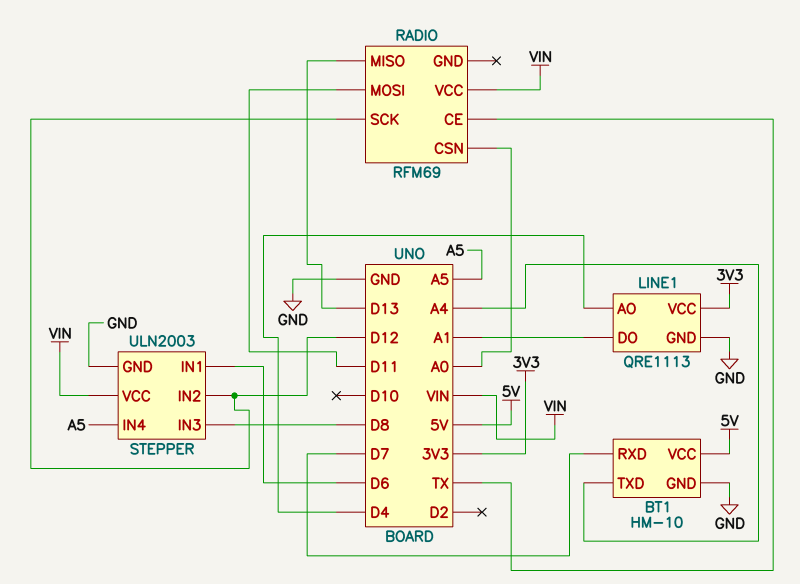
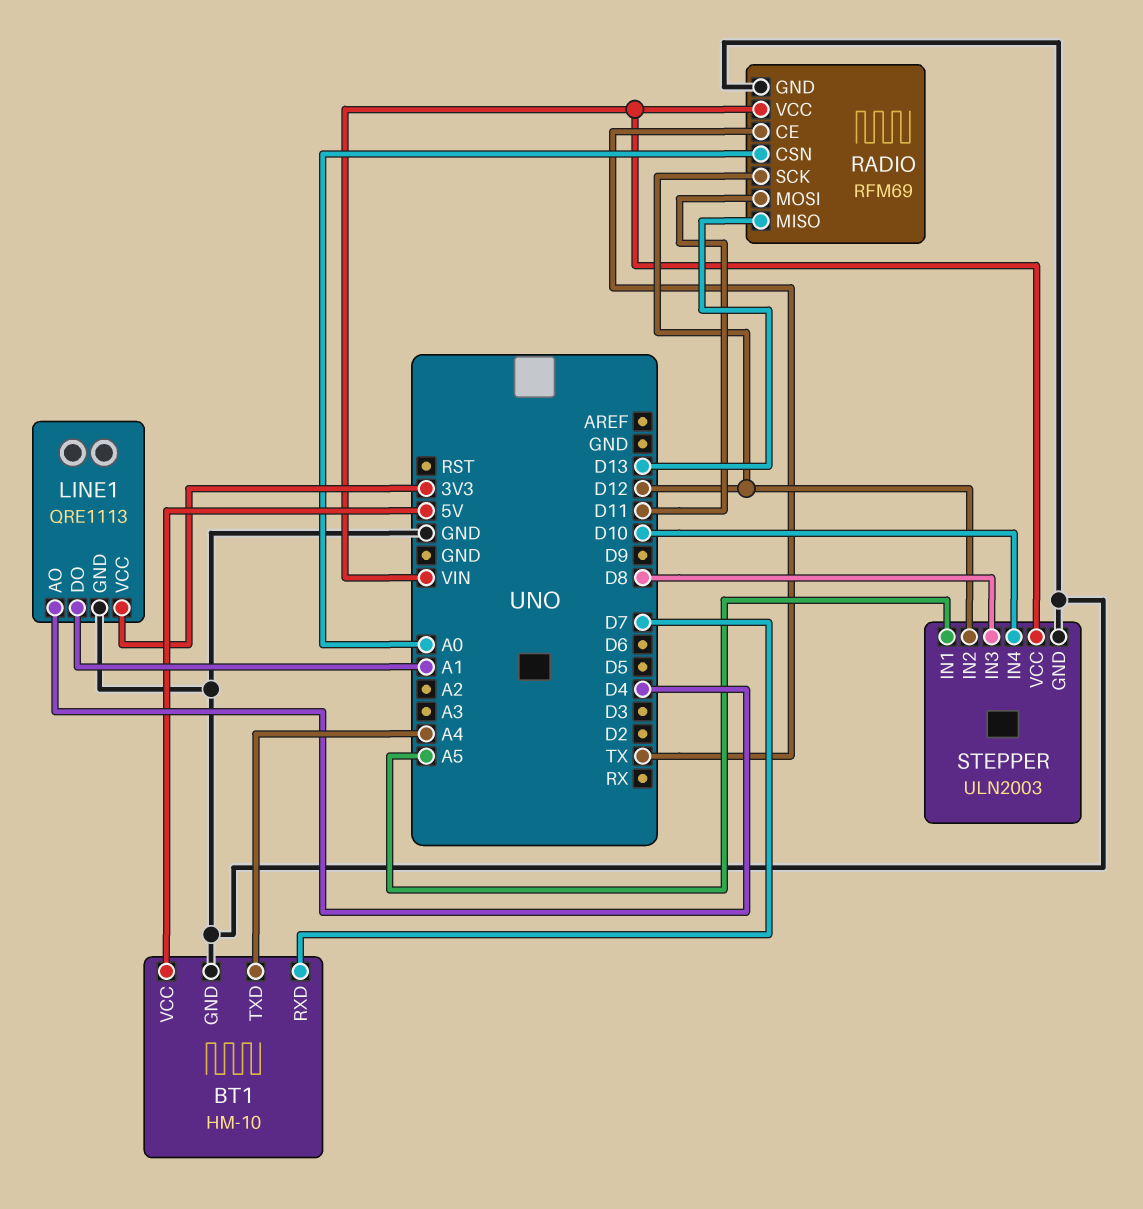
RADIO pin GND: none -> GND
STEPPER pin IN1: D6 -> A5
STEPPER pin IN4: A5 -> D10

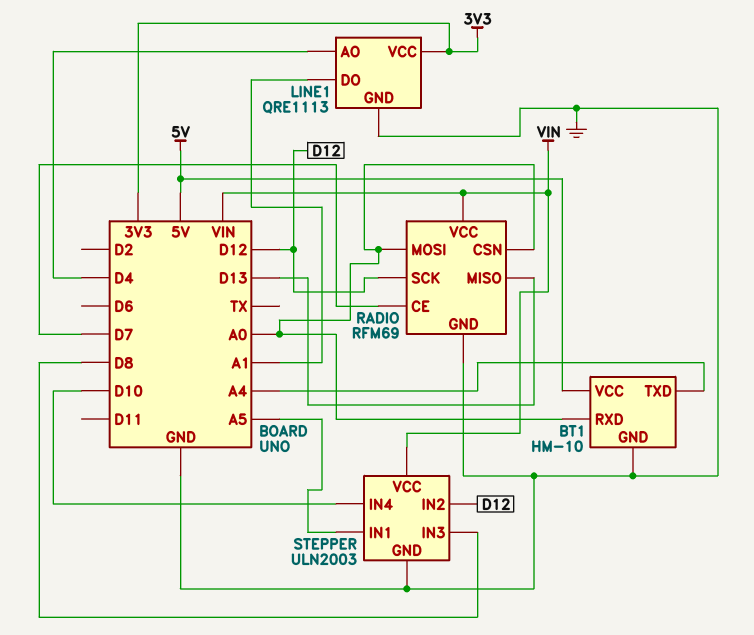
BT1 pin RXD: D7 -> A0
RADIO pin CE: TX -> D7
RADIO pin MOSI: D11 -> A0

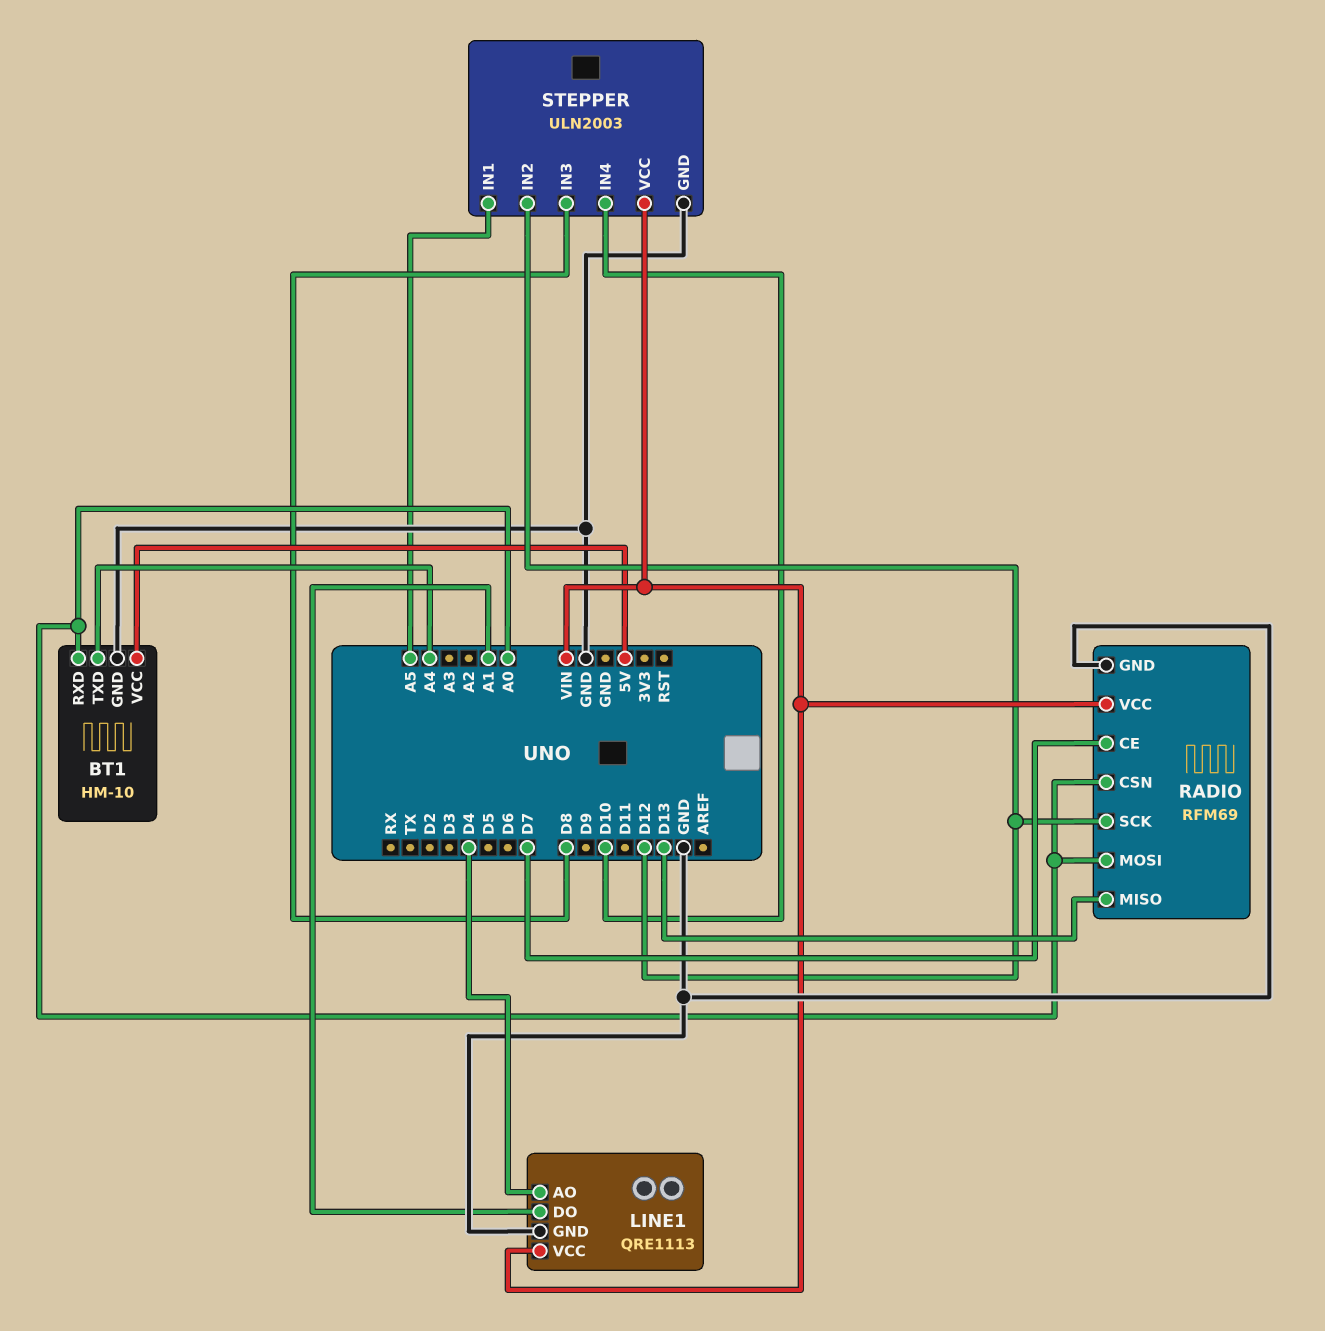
LINE1 pin VCC: 3V3 -> VIN

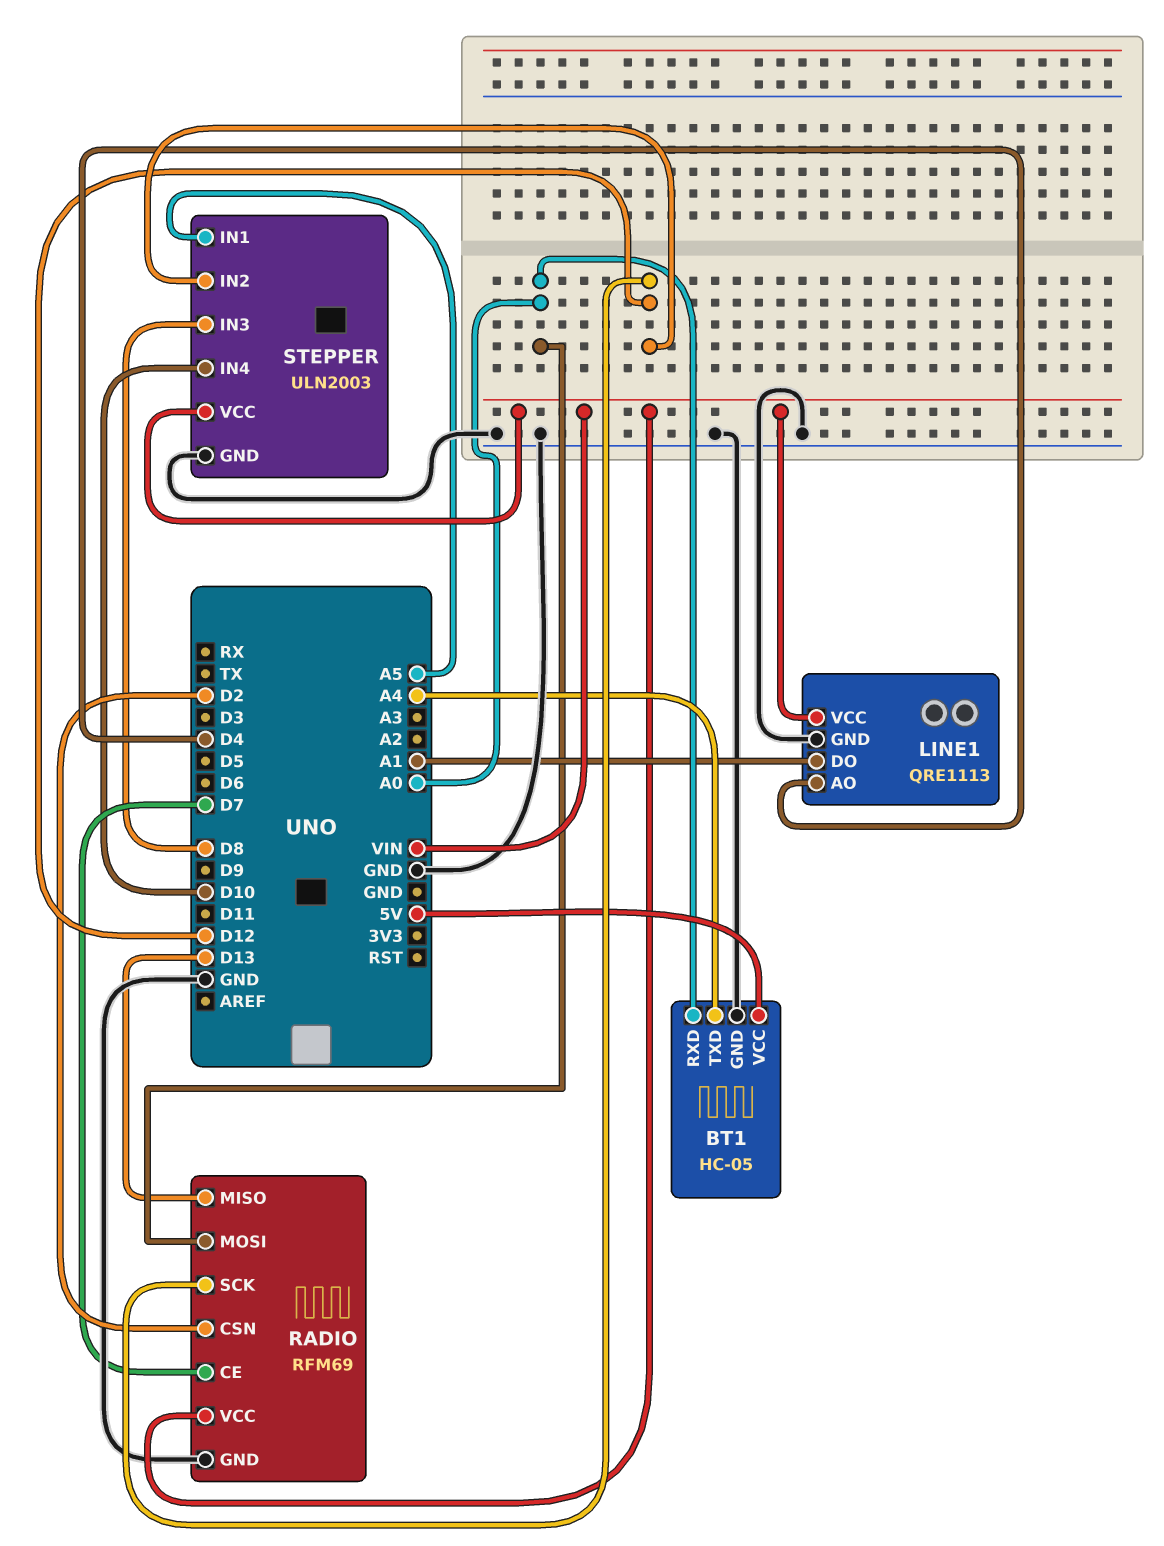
BT1: HM-10 -> HC-05
RADIO pin CSN: A0 -> D2

